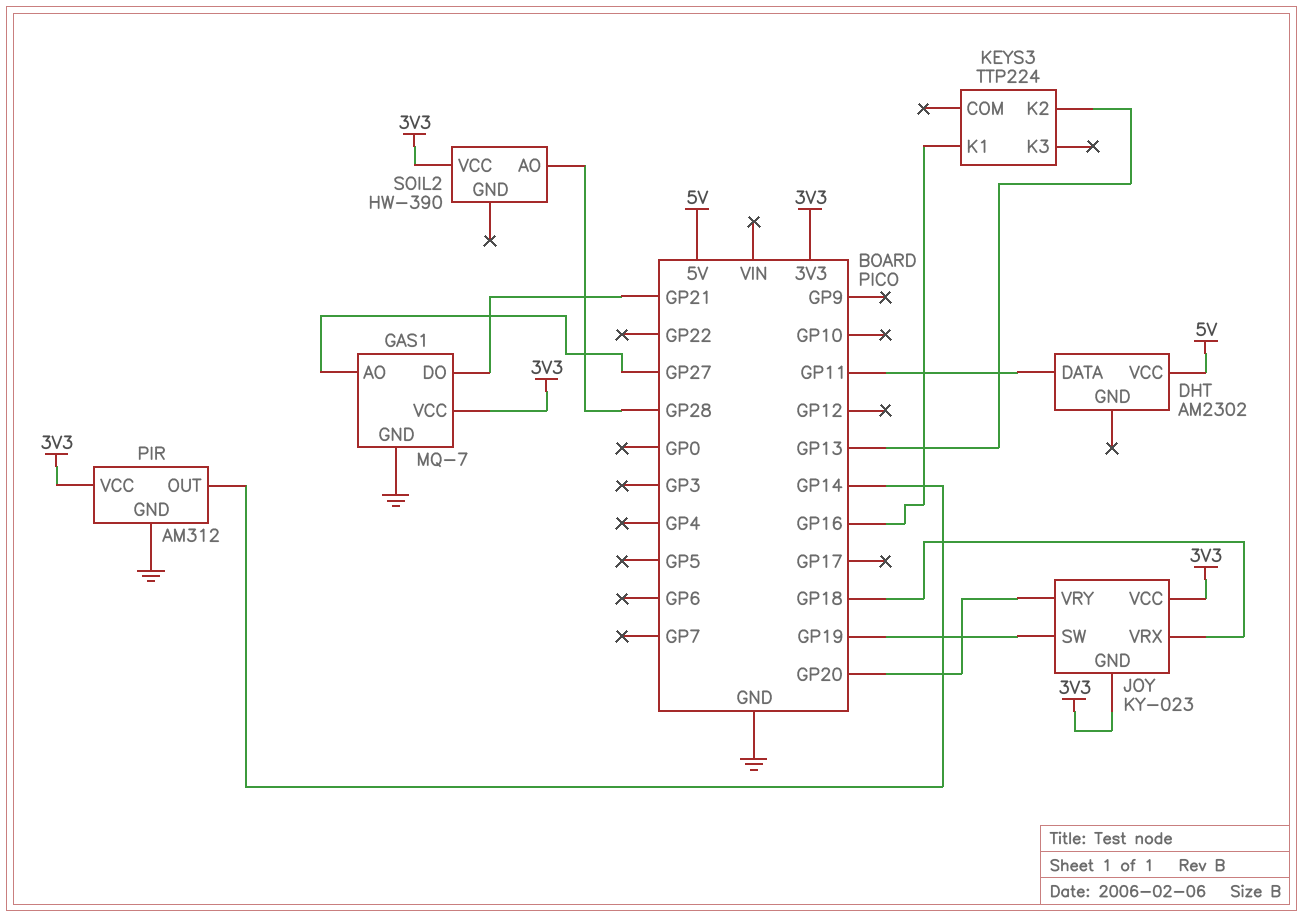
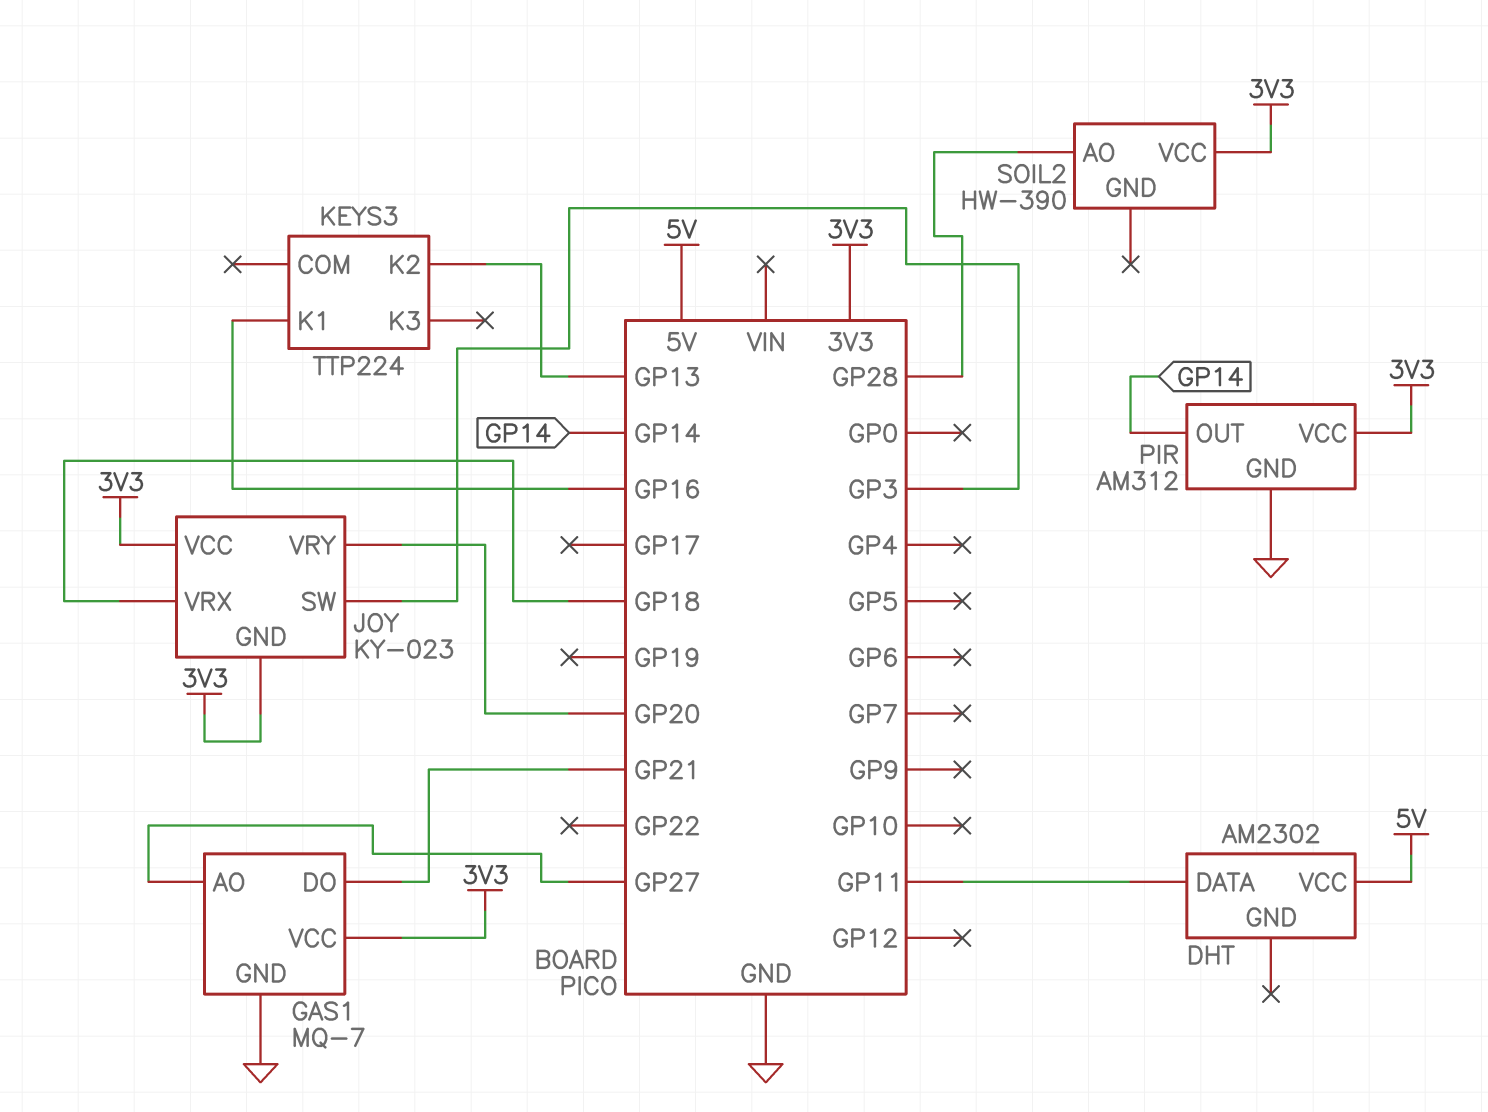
JOY pin SW: GP19 -> GP3

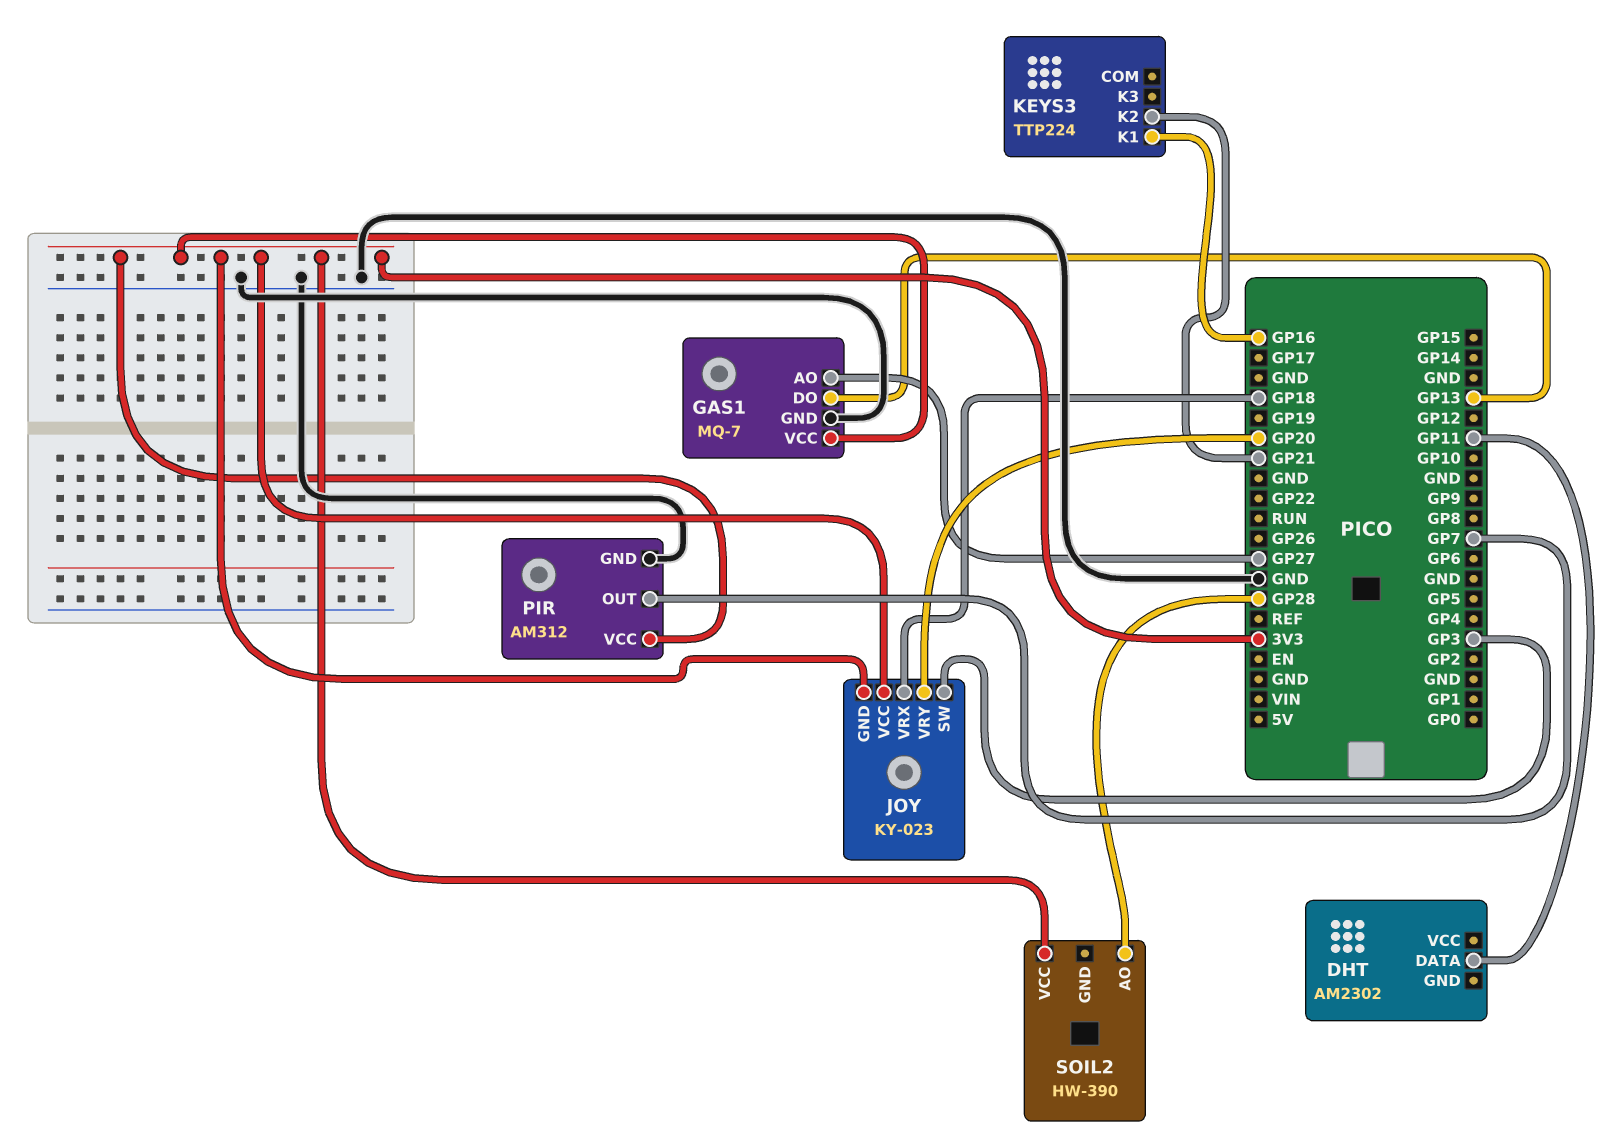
DHT pin VCC: 5V -> none
GAS1 pin DO: GP21 -> GP13
KEYS3 pin K2: GP13 -> GP21
PIR pin OUT: GP14 -> GP7

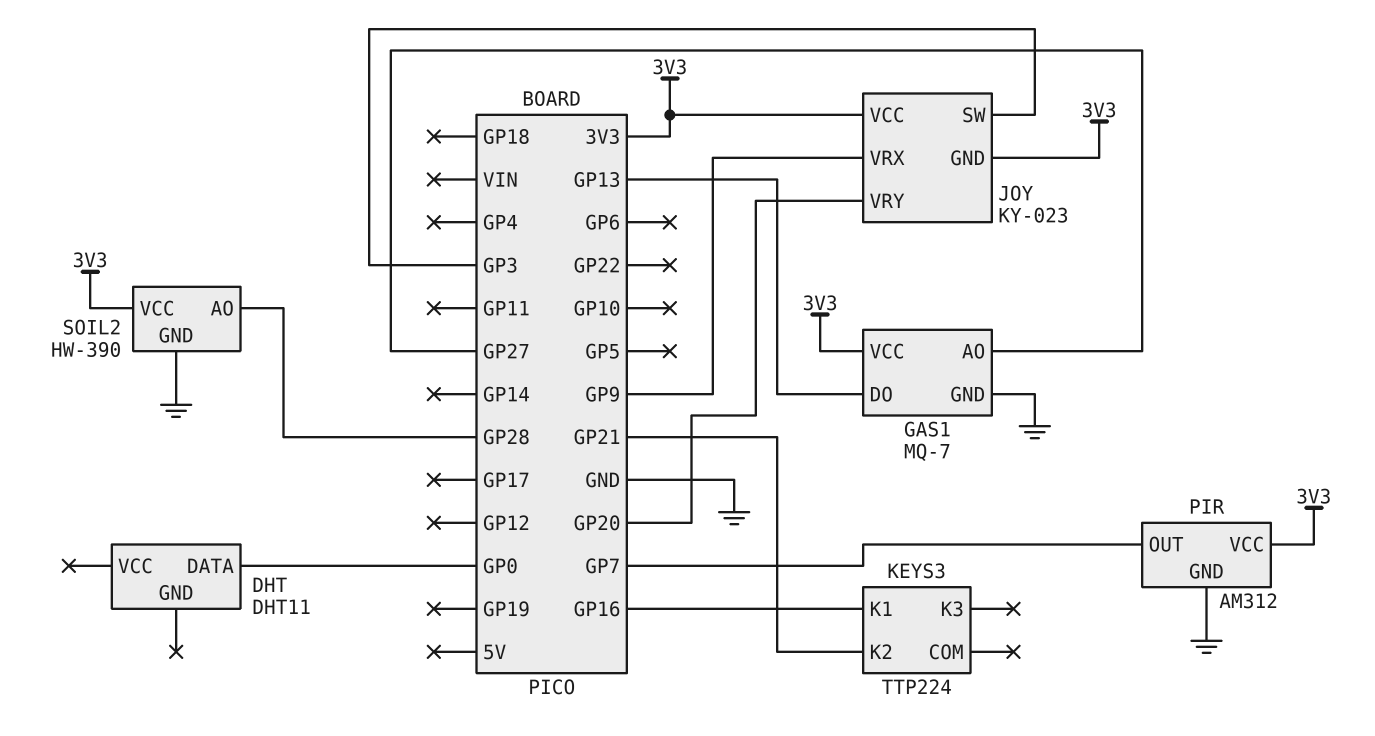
DHT: AM2302 -> DHT11
DHT pin DATA: GP11 -> GP0
JOY pin VRX: GP18 -> GP9
SOIL2 pin GND: none -> GND

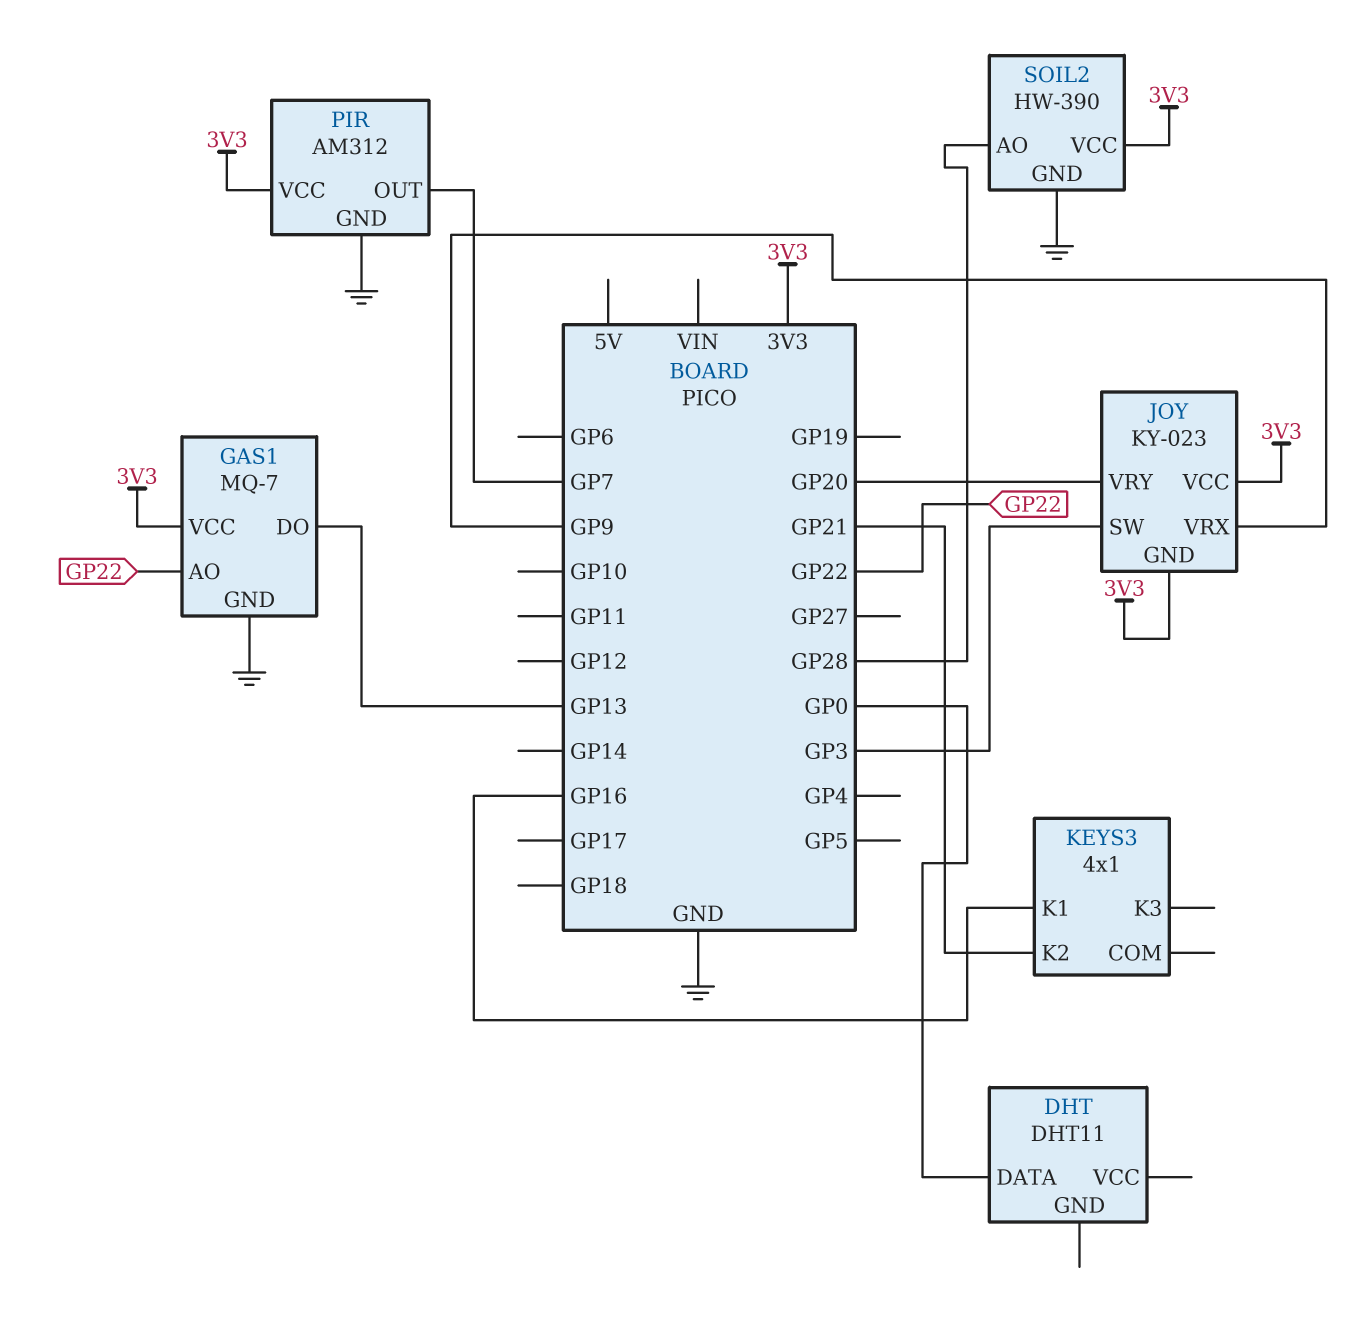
GAS1 pin AO: GP27 -> GP22
KEYS3: TTP224 -> 4x1

